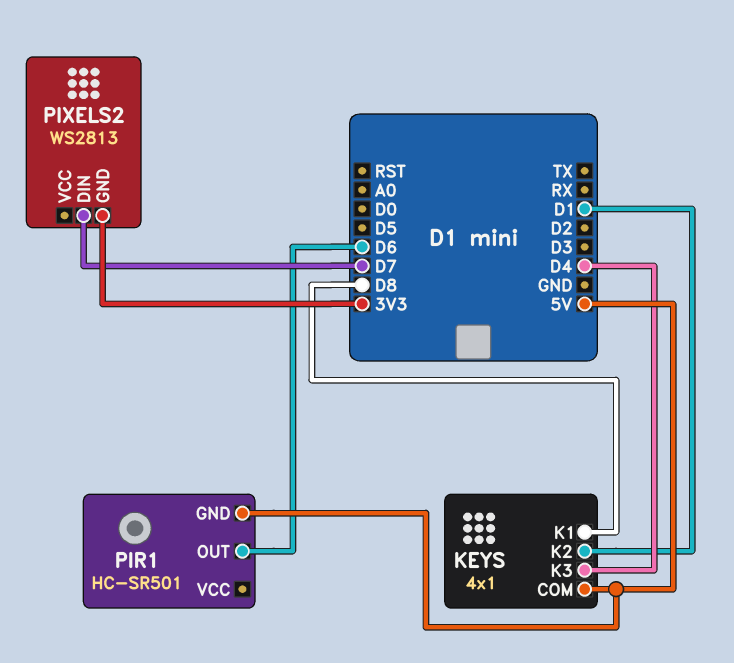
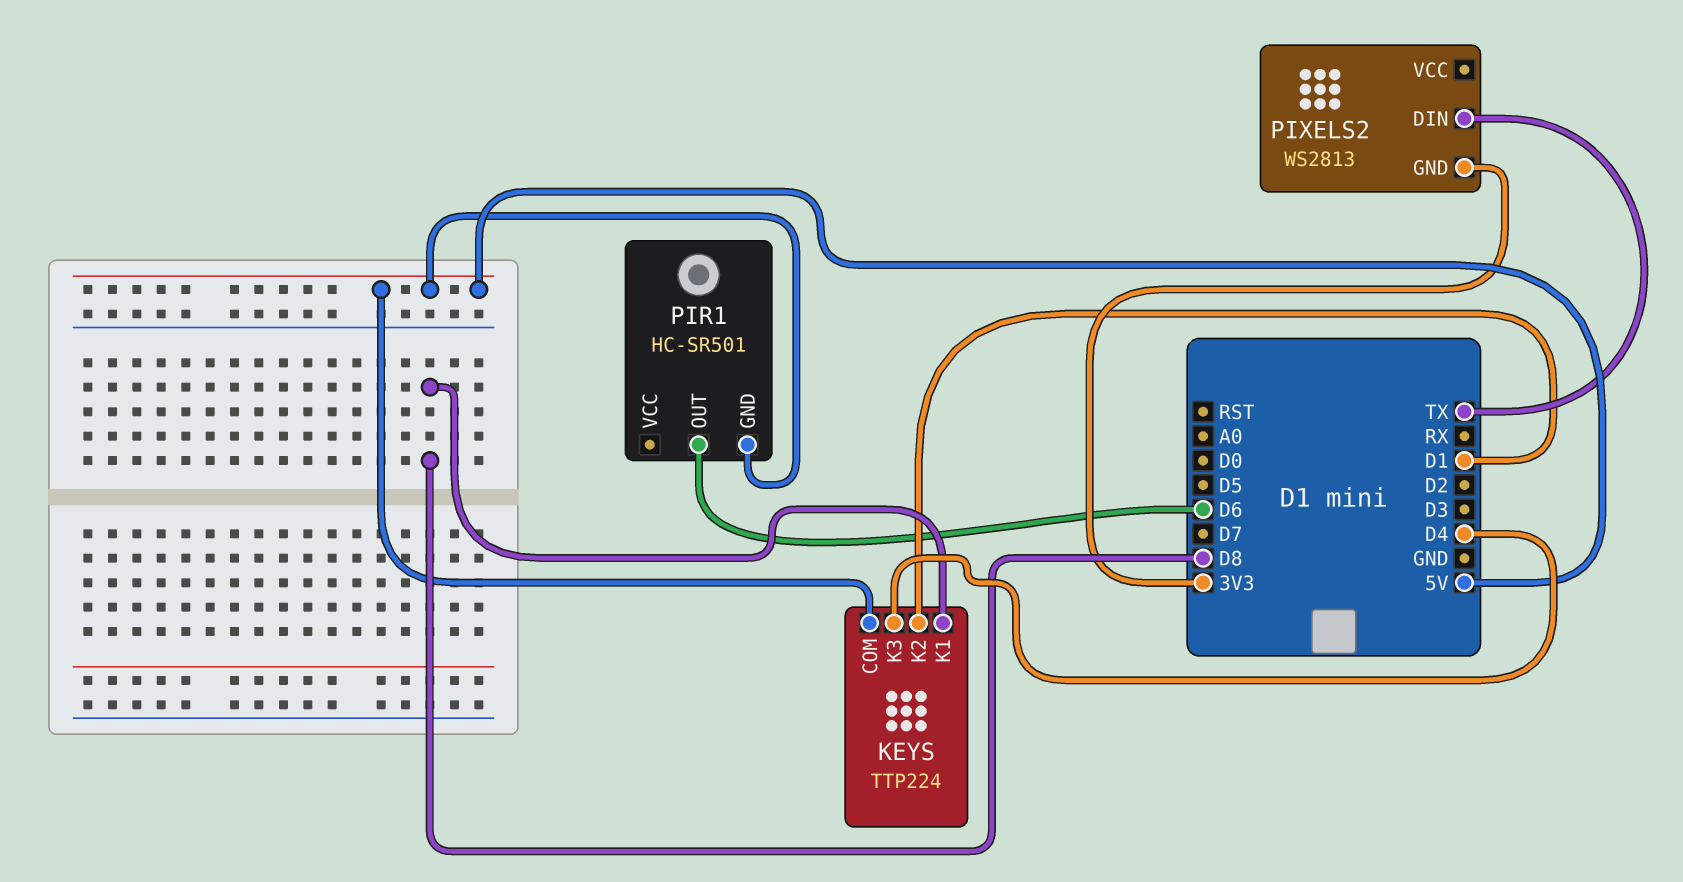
KEYS: 4x1 -> TTP224
PIXELS2 pin DIN: D7 -> TX

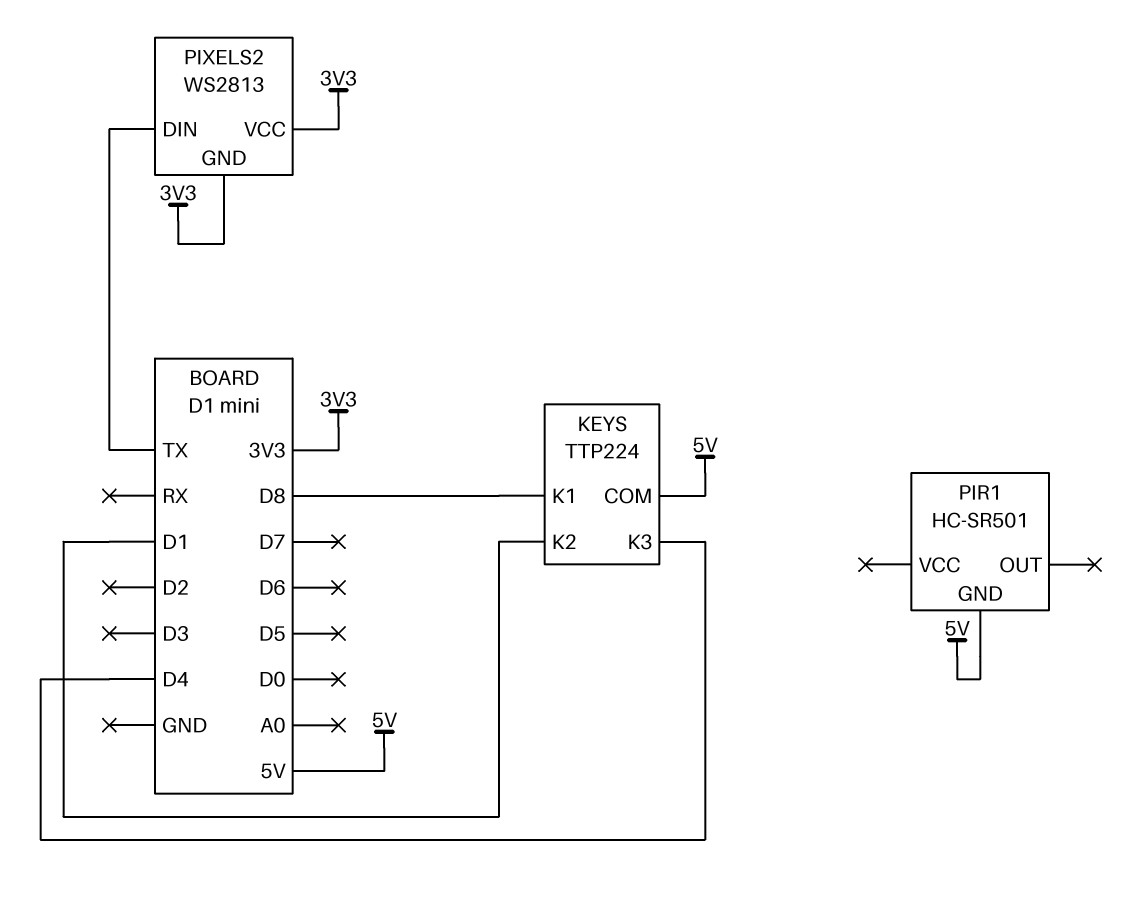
PIR1 pin OUT: D6 -> none
PIXELS2 pin VCC: none -> 3V3

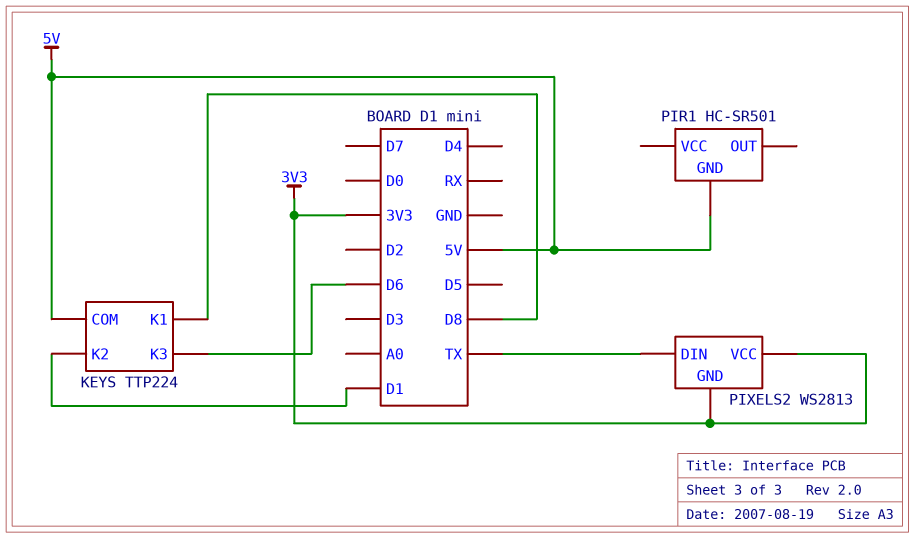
KEYS pin K3: D4 -> D6

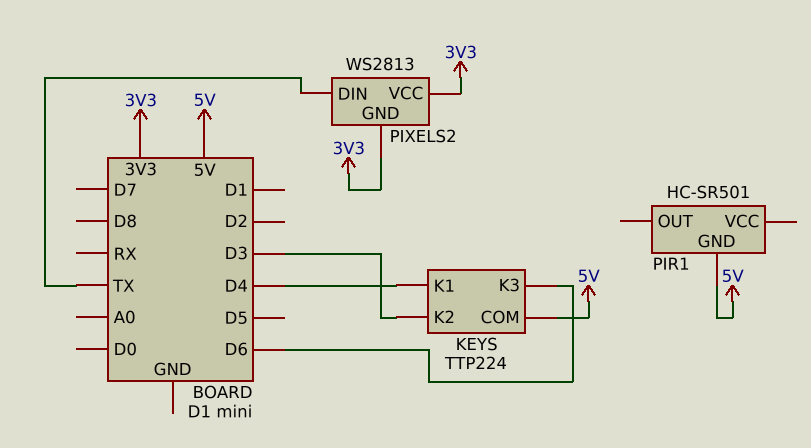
KEYS pin K1: D8 -> D4
KEYS pin K2: D1 -> D3

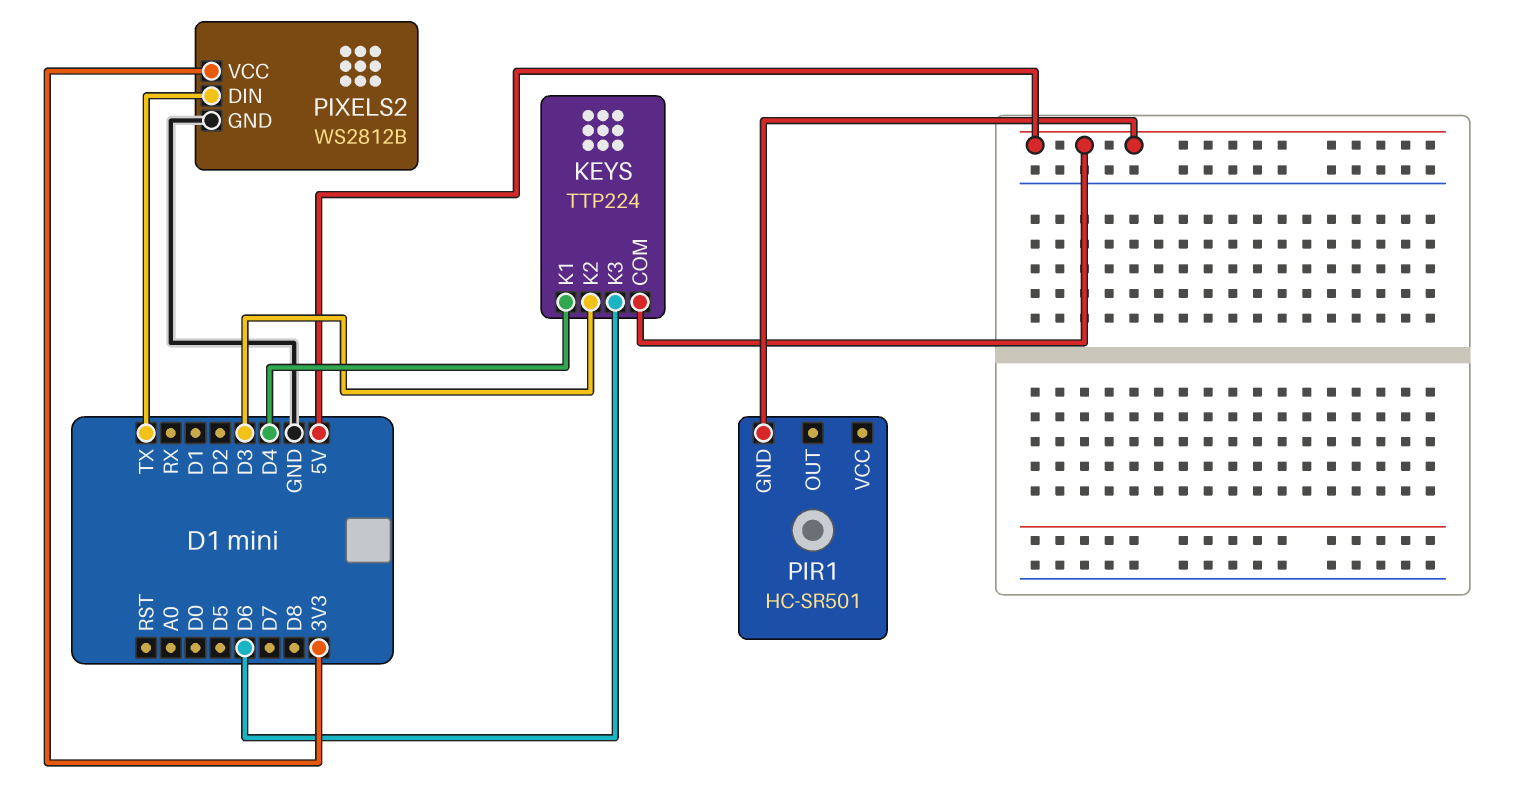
PIXELS2: WS2813 -> WS2812B
PIXELS2 pin GND: 3V3 -> GND

